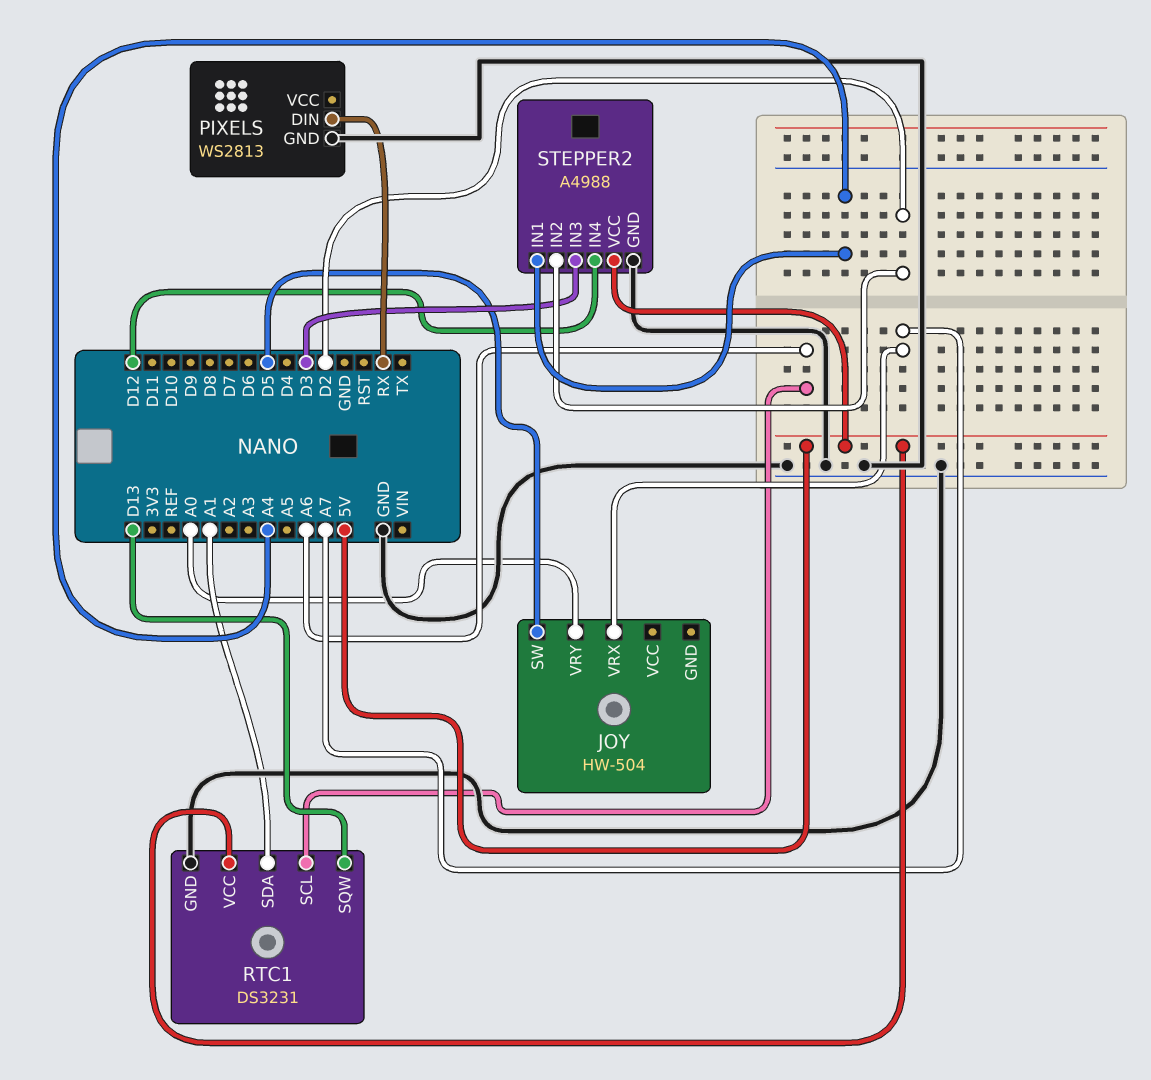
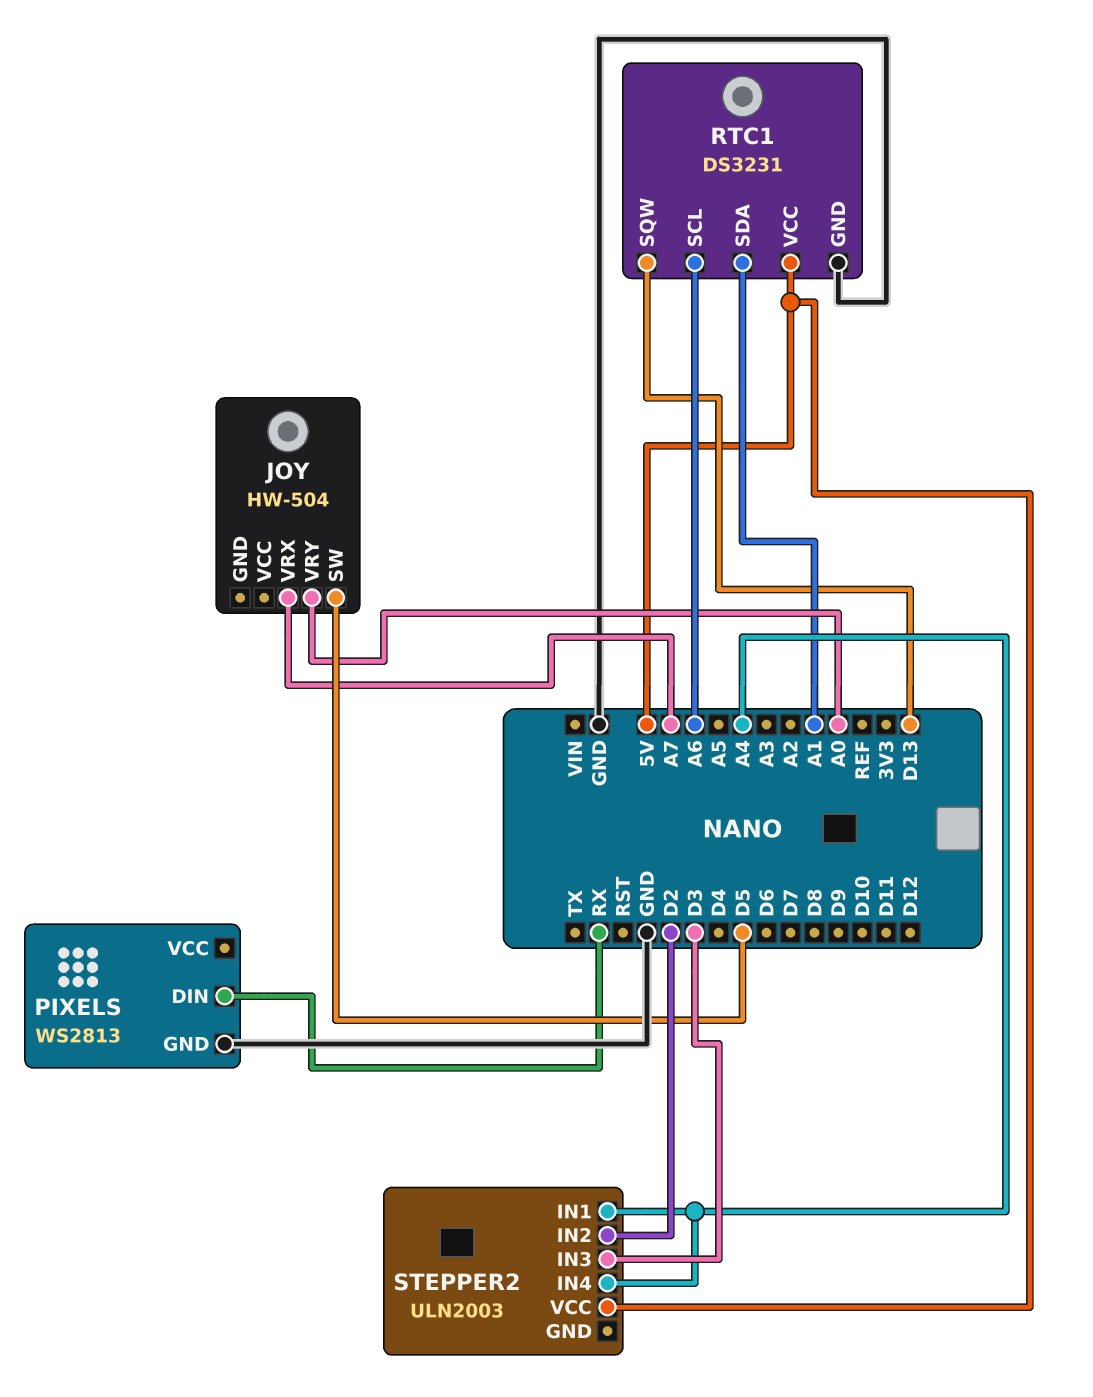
STEPPER2: A4988 -> ULN2003
STEPPER2 pin GND: GND -> none
STEPPER2 pin IN4: D12 -> A4

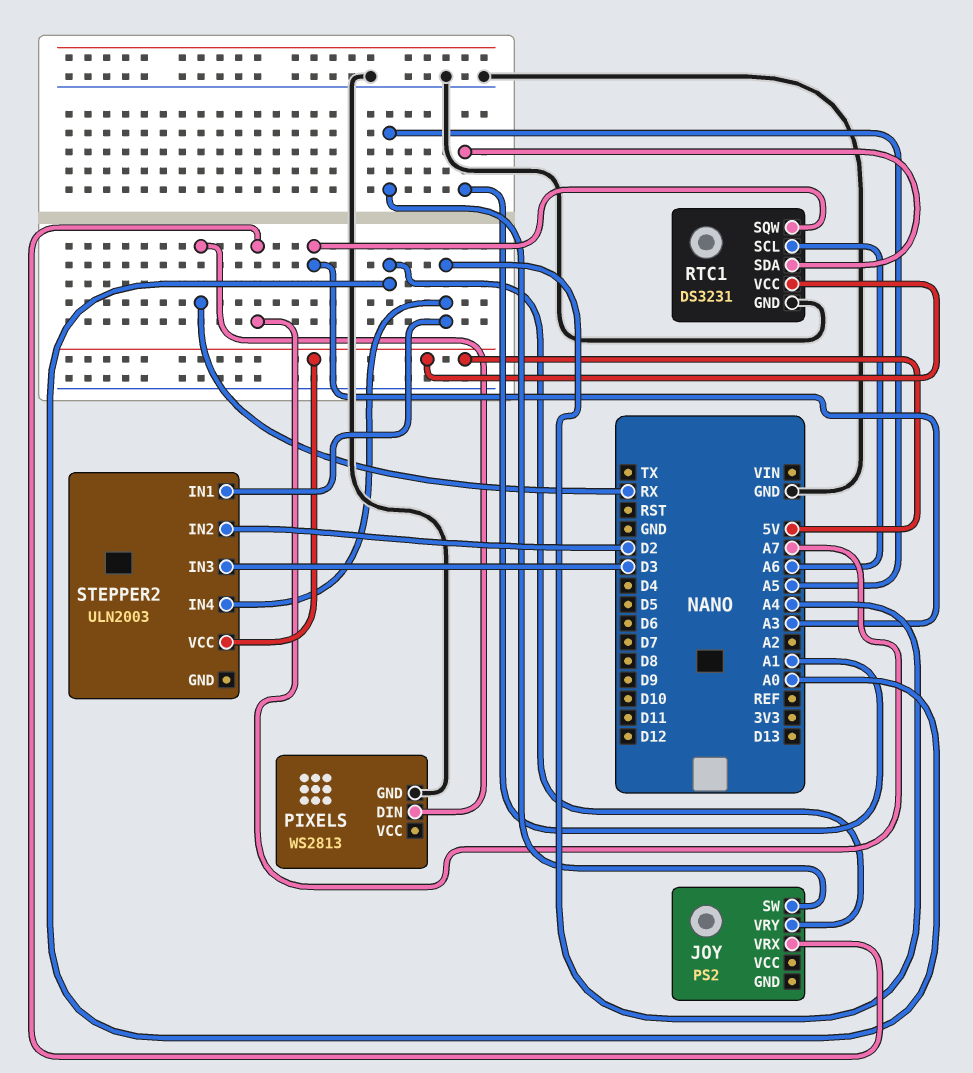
JOY: HW-504 -> PS2
JOY pin SW: D5 -> A5
RTC1 pin SQW: D13 -> A3

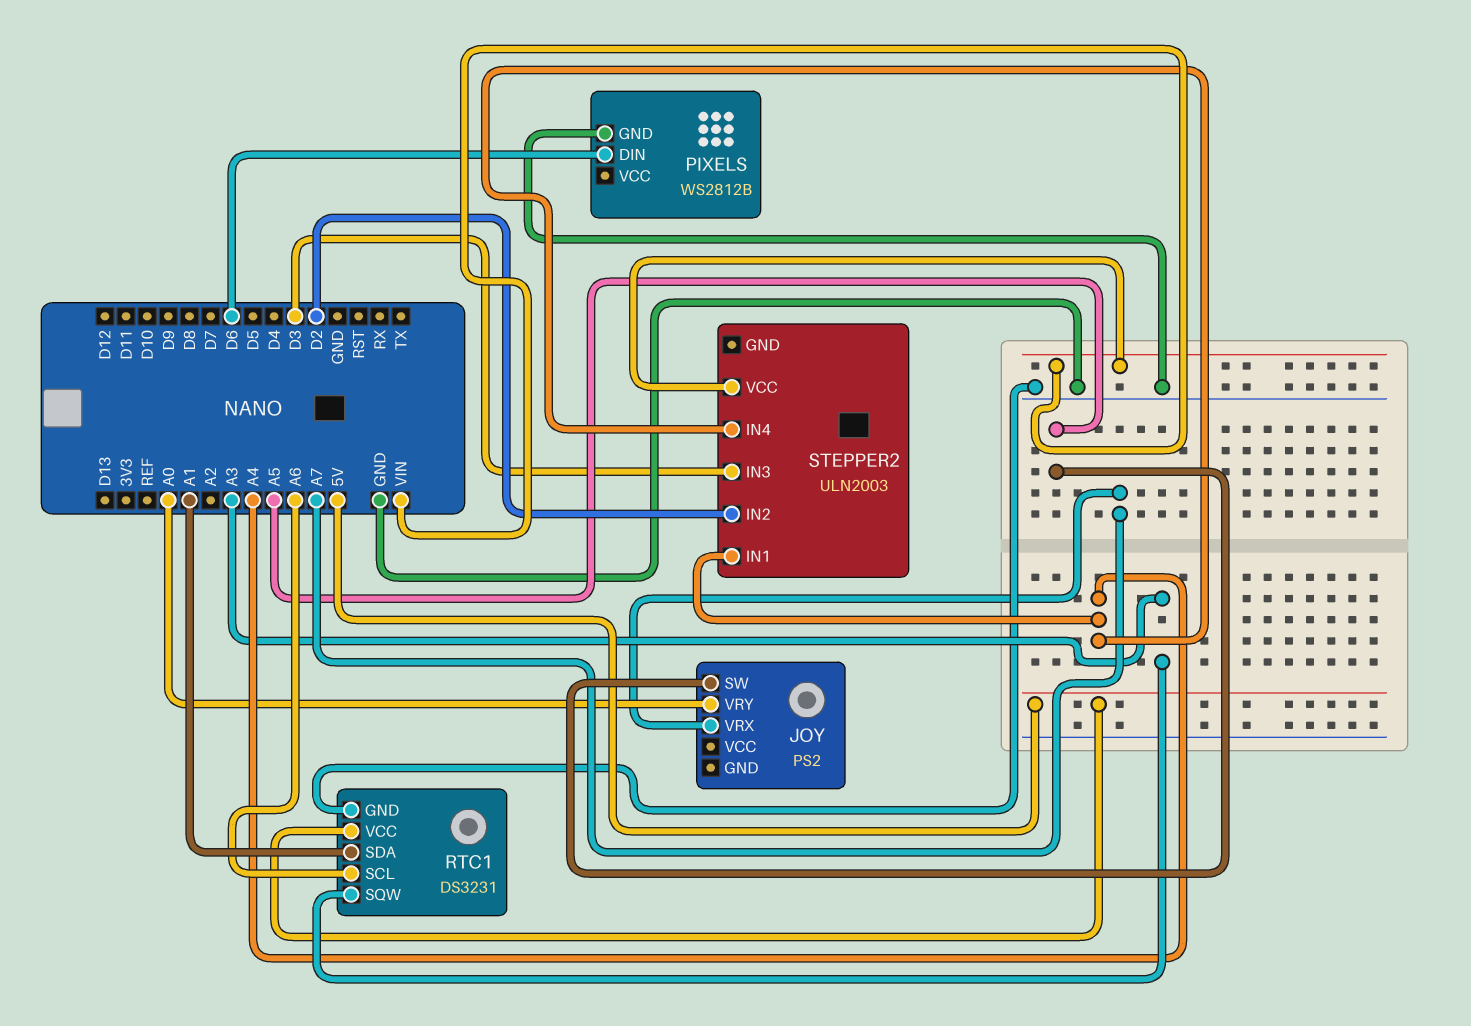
PIXELS: WS2813 -> WS2812B
PIXELS pin DIN: RX -> D6
STEPPER2 pin VCC: 5V -> VIN

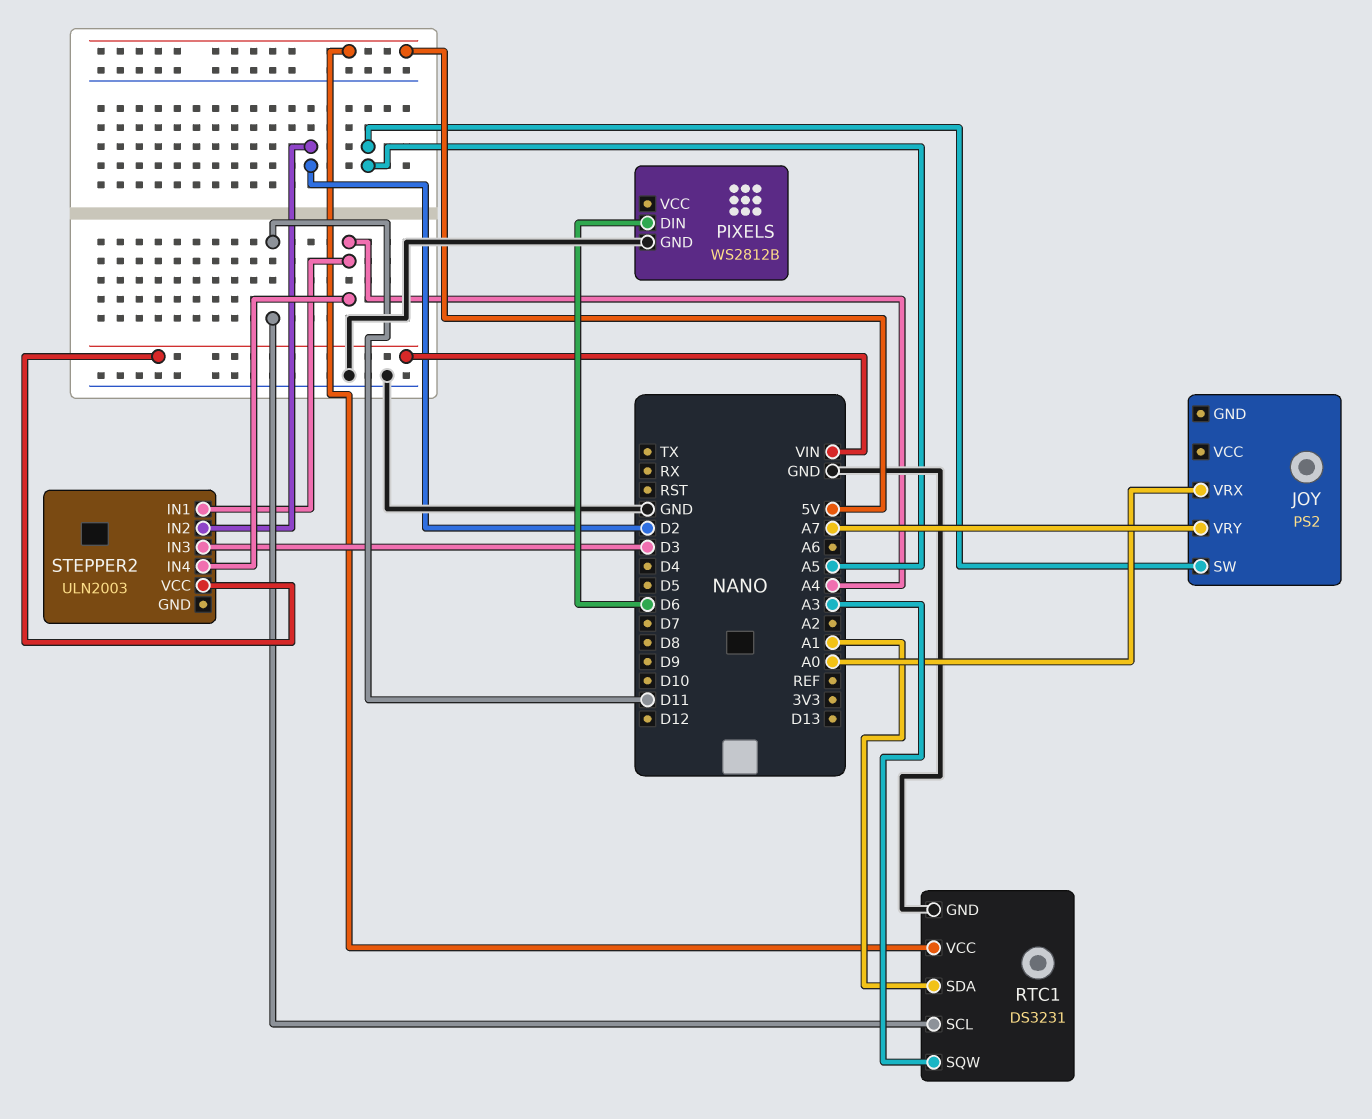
JOY pin VRX: A7 -> A0
JOY pin VRY: A0 -> A7
RTC1 pin SCL: A6 -> D11

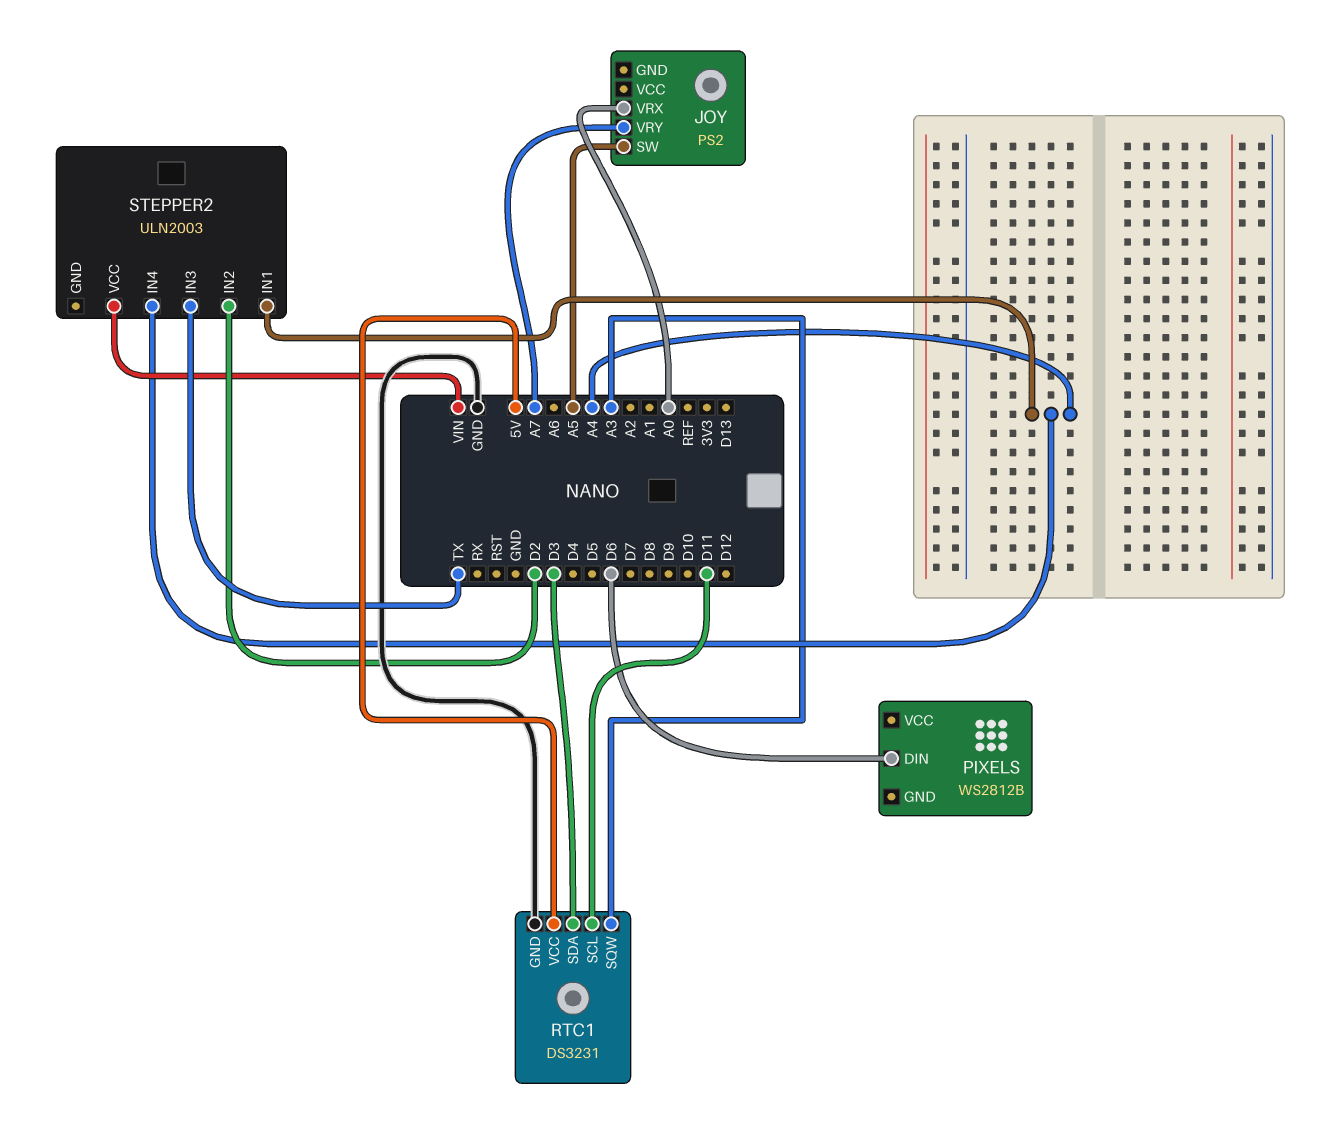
PIXELS pin GND: GND -> none
RTC1 pin SDA: A1 -> D3
STEPPER2 pin IN3: D3 -> TX

